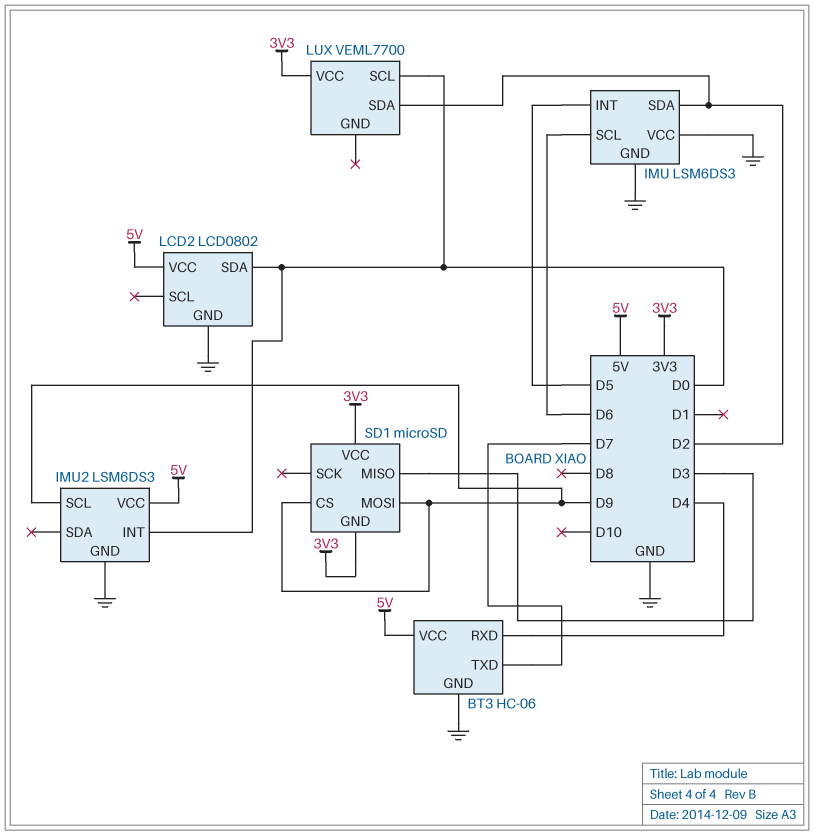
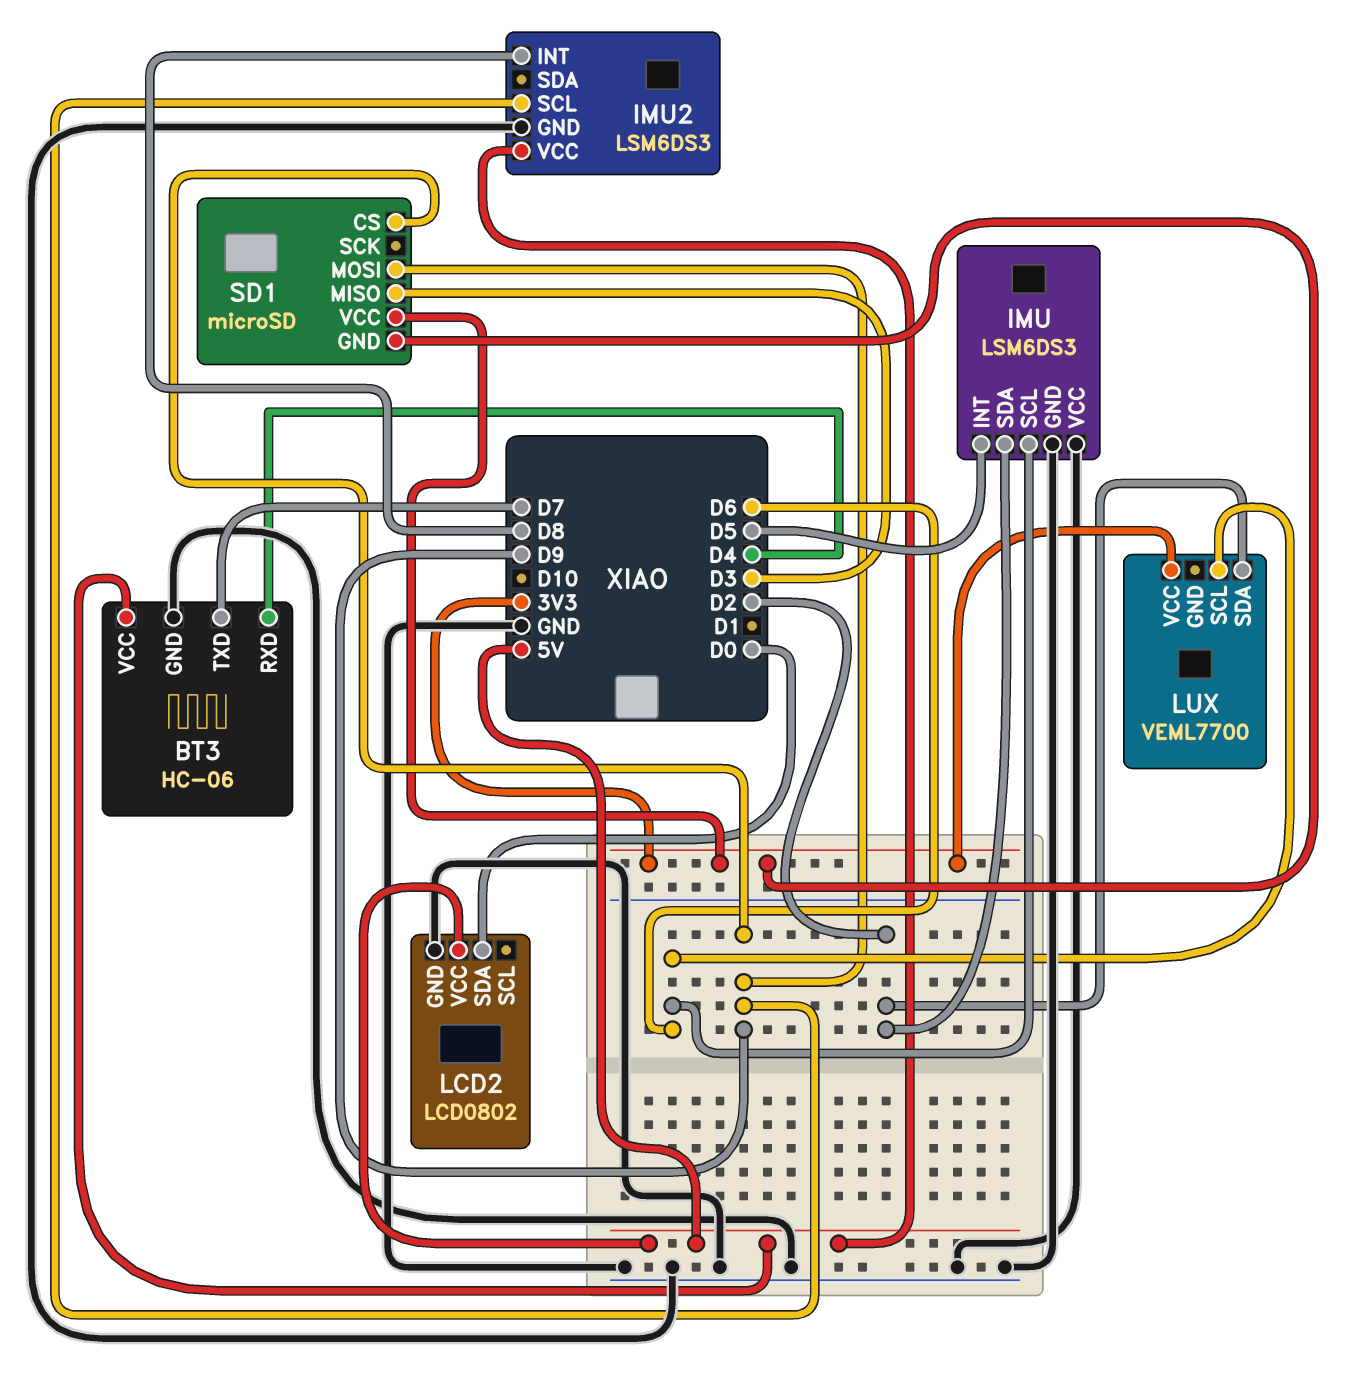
IMU2 pin INT: D0 -> D8
LUX pin SCL: D0 -> D6

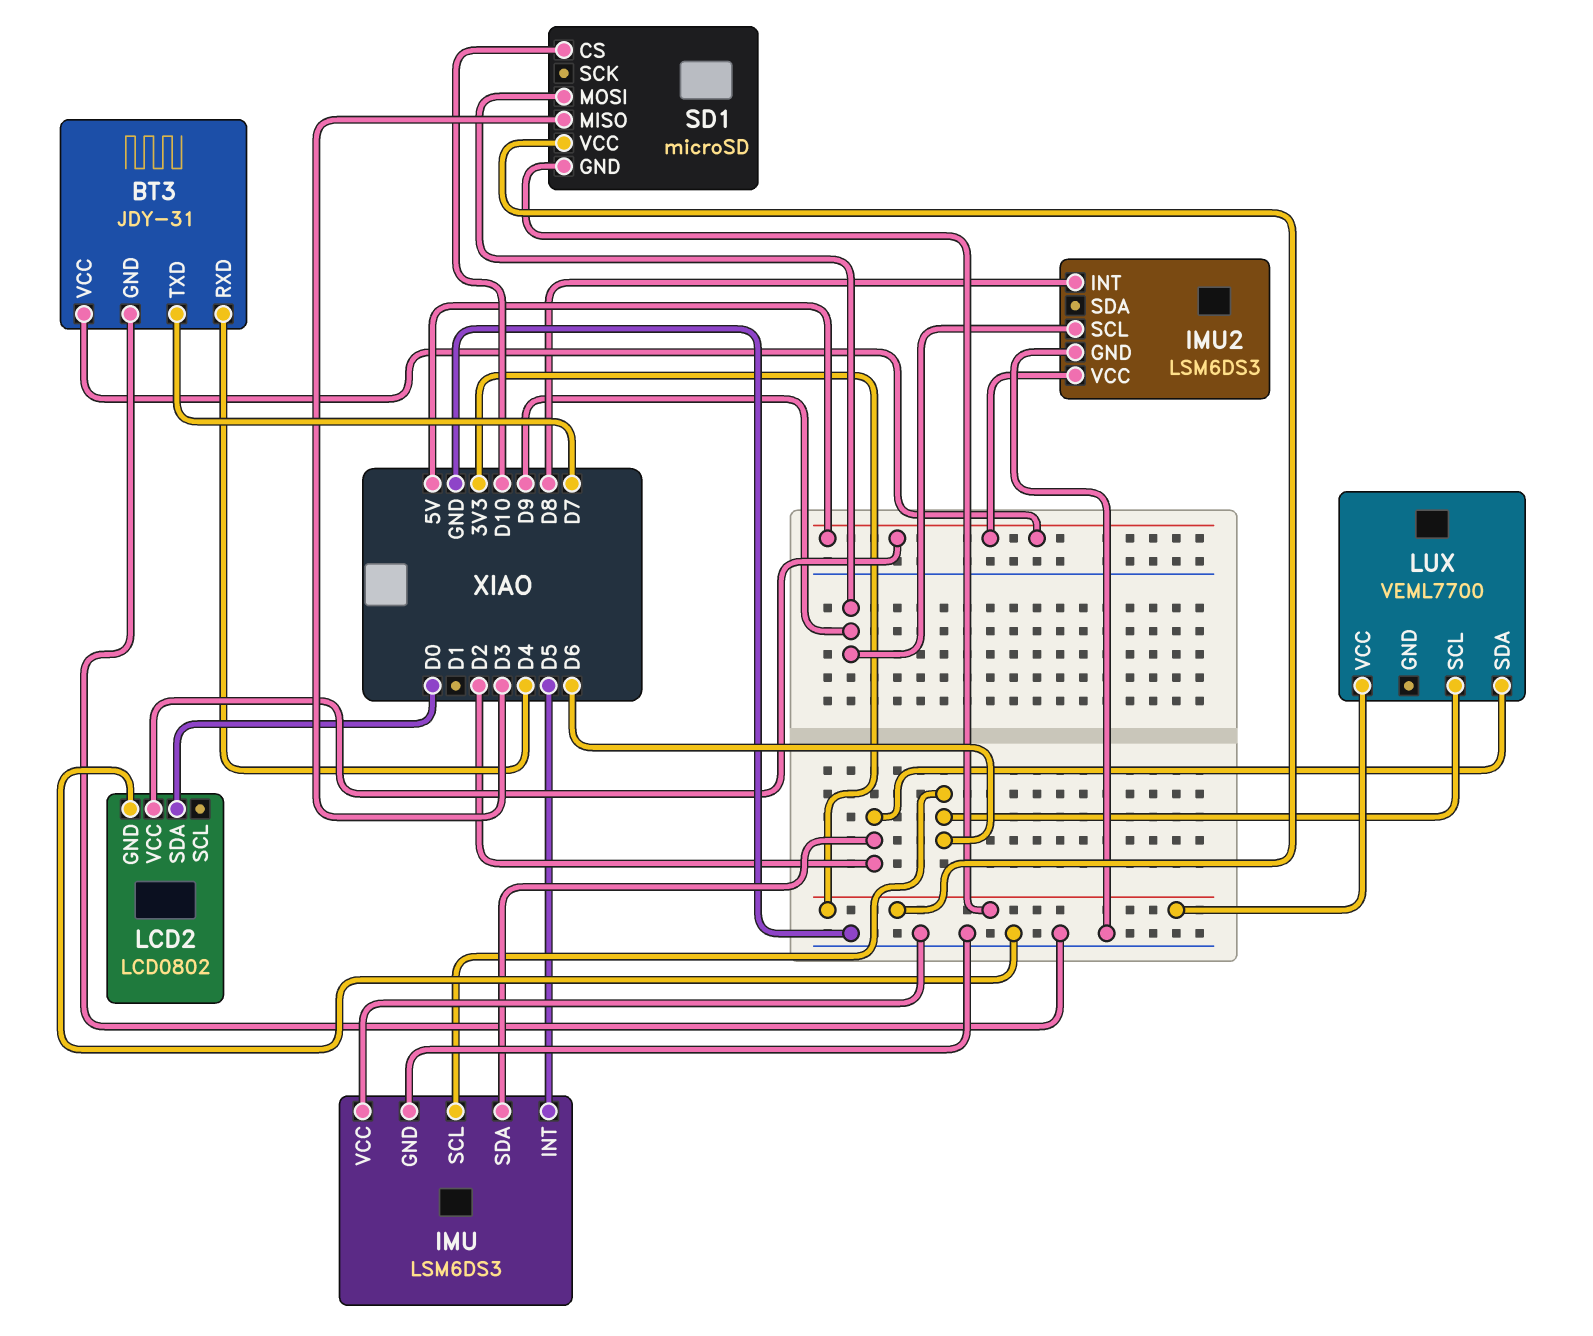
BT3: HC-06 -> JDY-31
SD1 pin CS: D9 -> D10

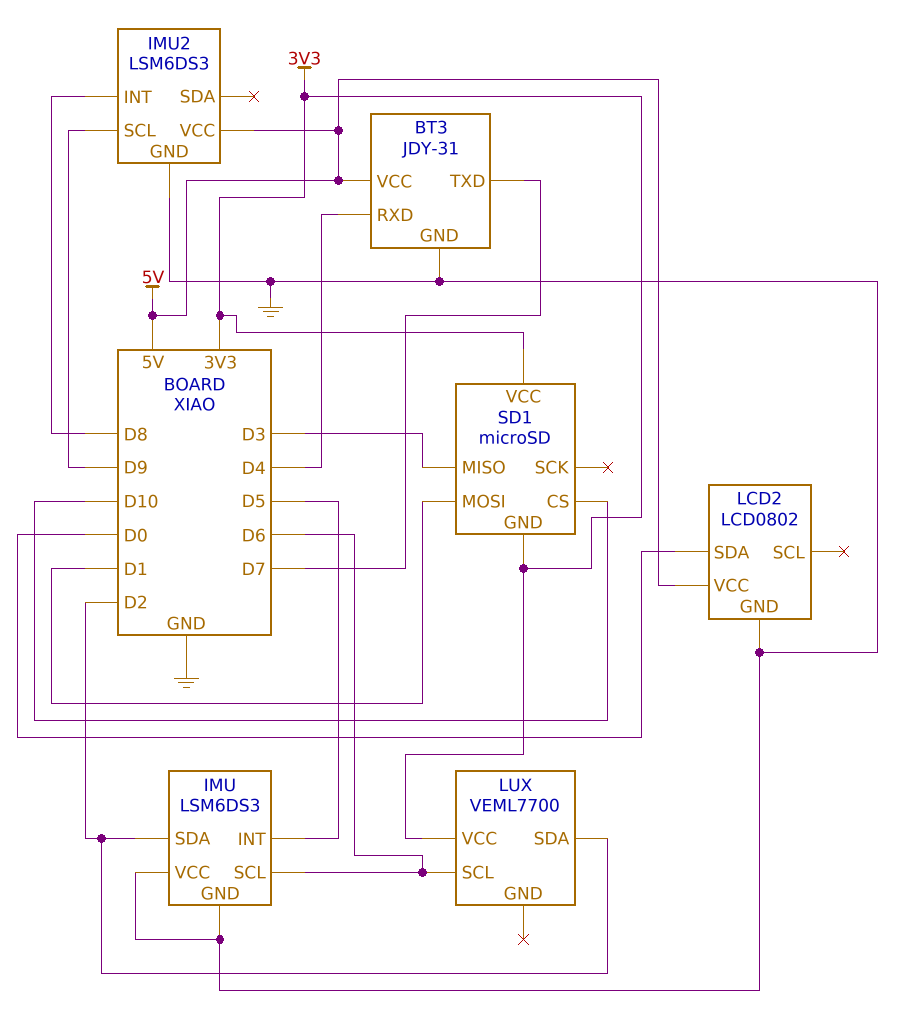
SD1 pin MOSI: D9 -> D1

